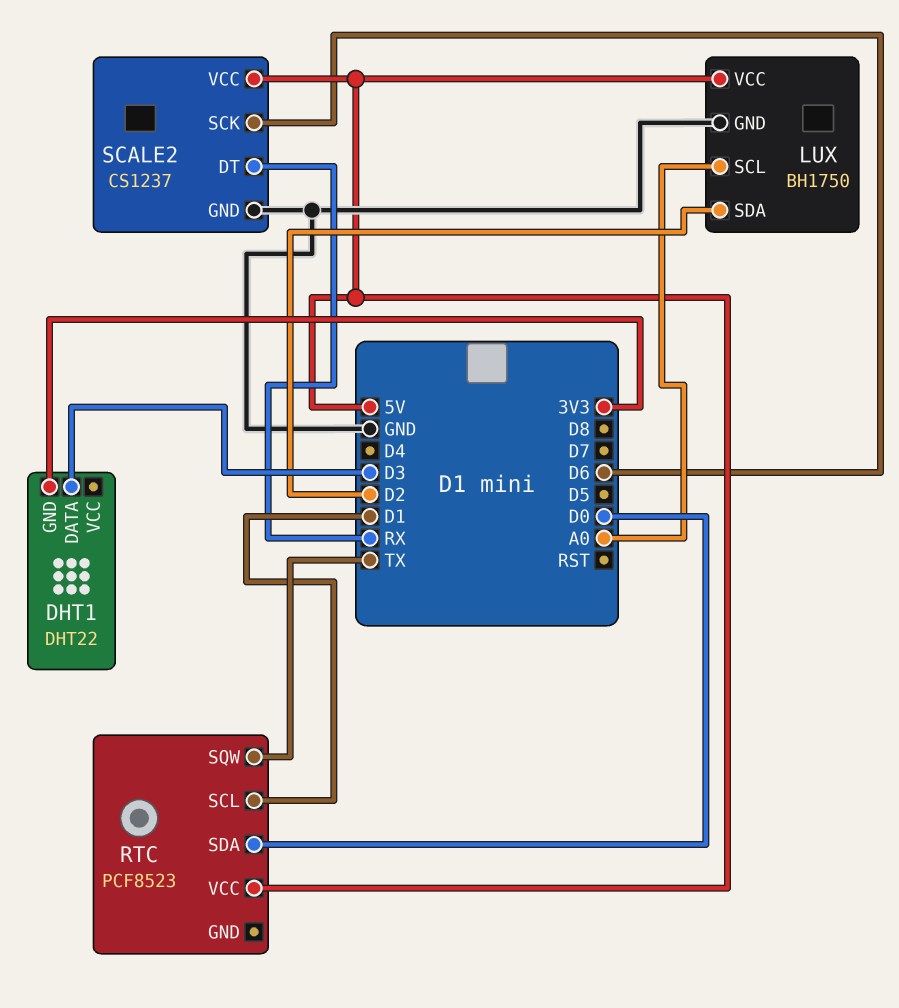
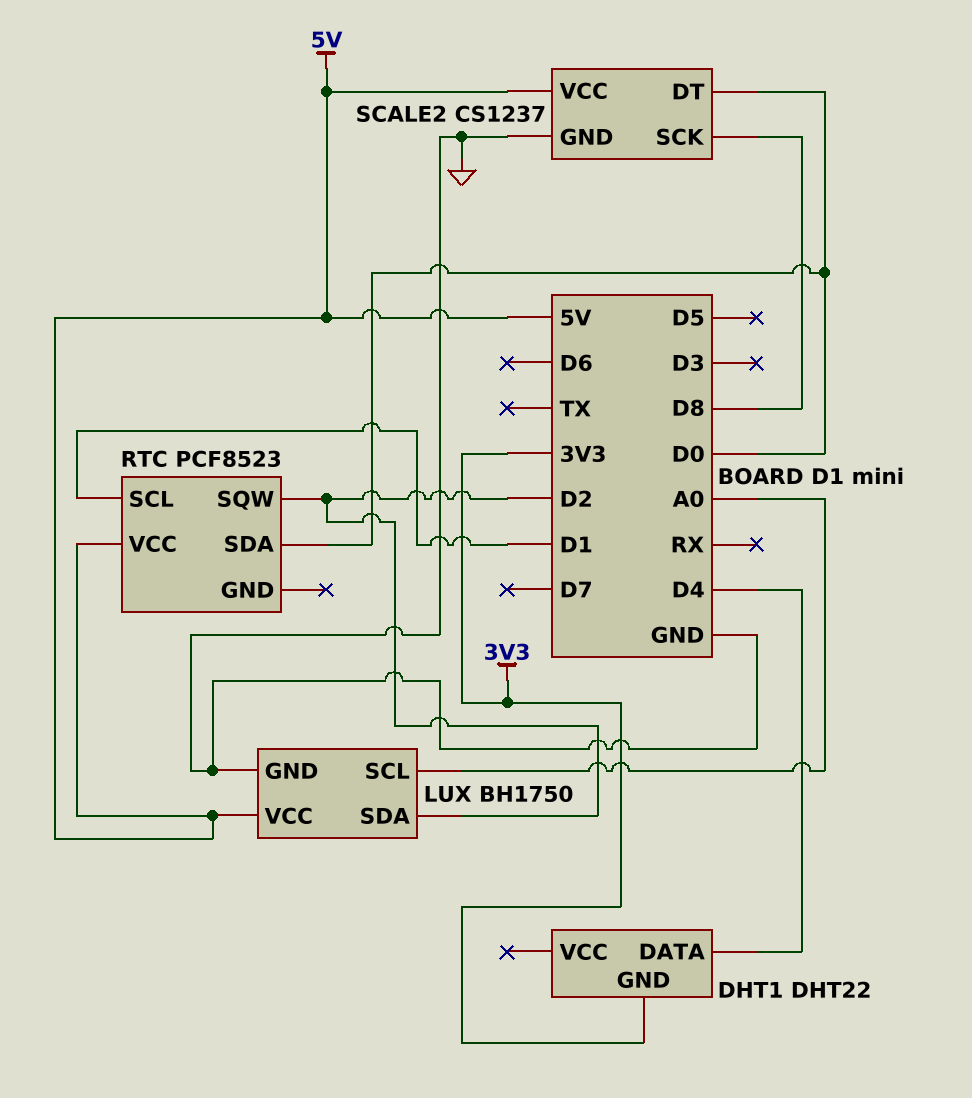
DHT1 pin DATA: D3 -> D4
RTC pin SQW: TX -> D2
SCALE2 pin DT: RX -> D0
SCALE2 pin SCK: D6 -> D8

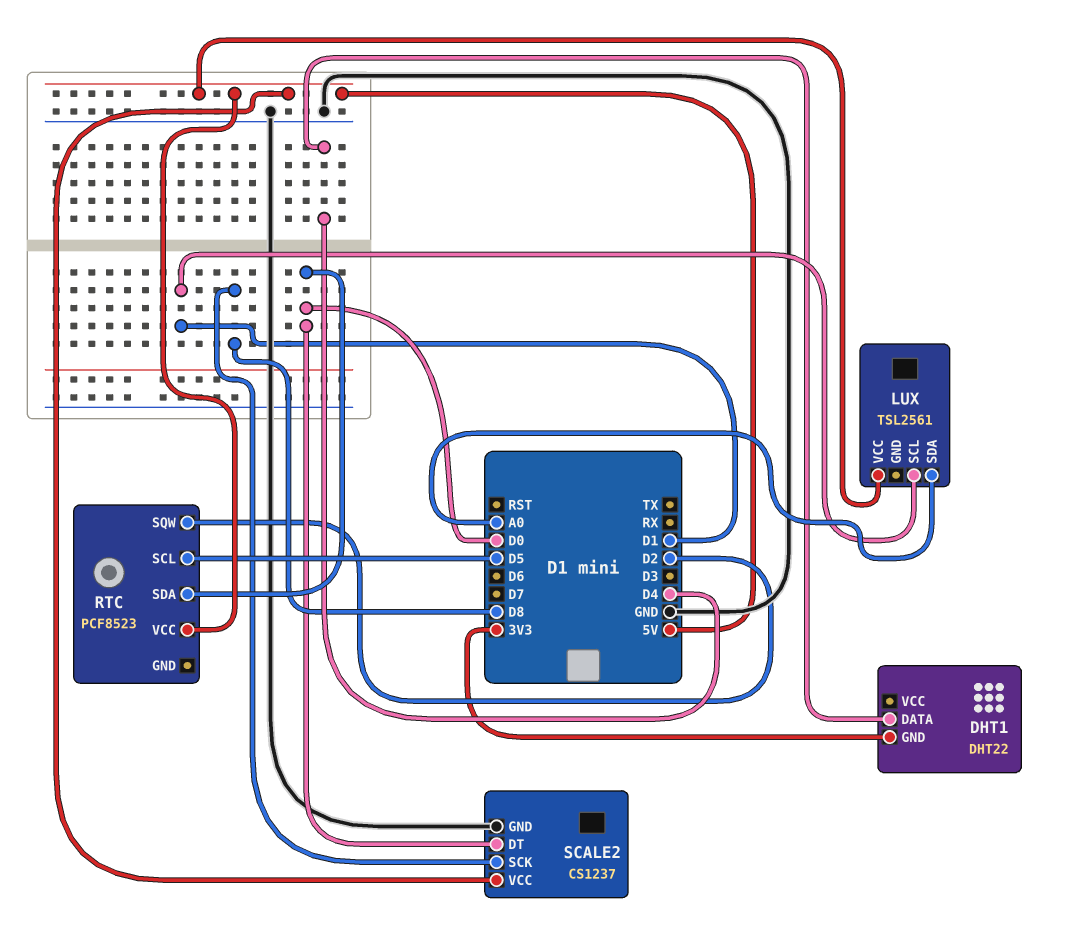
LUX: BH1750 -> TSL2561
LUX pin GND: GND -> none
LUX pin SCL: A0 -> D1
LUX pin SDA: D2 -> A0
RTC pin SCL: D1 -> D5

